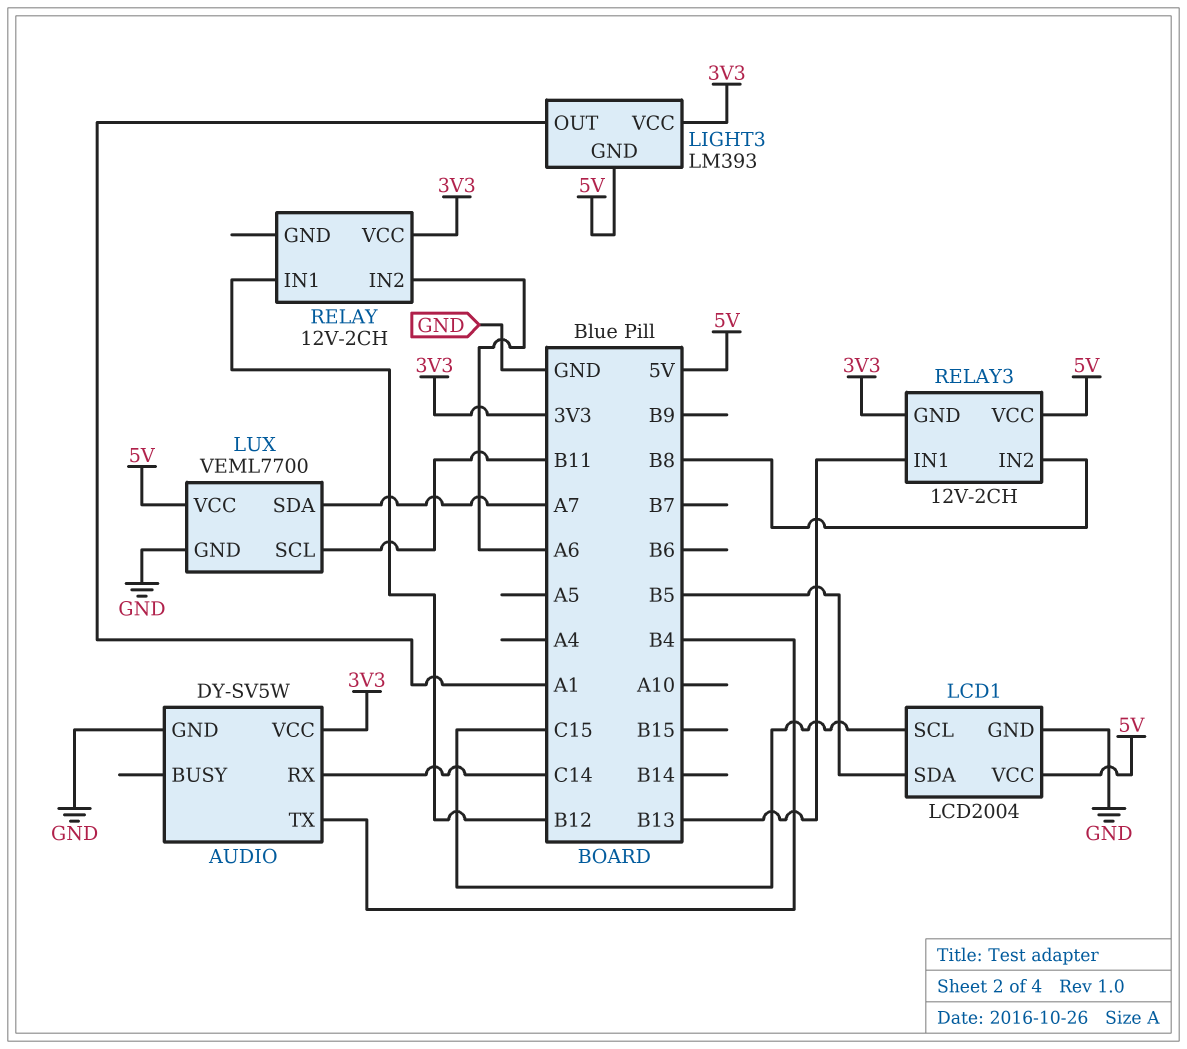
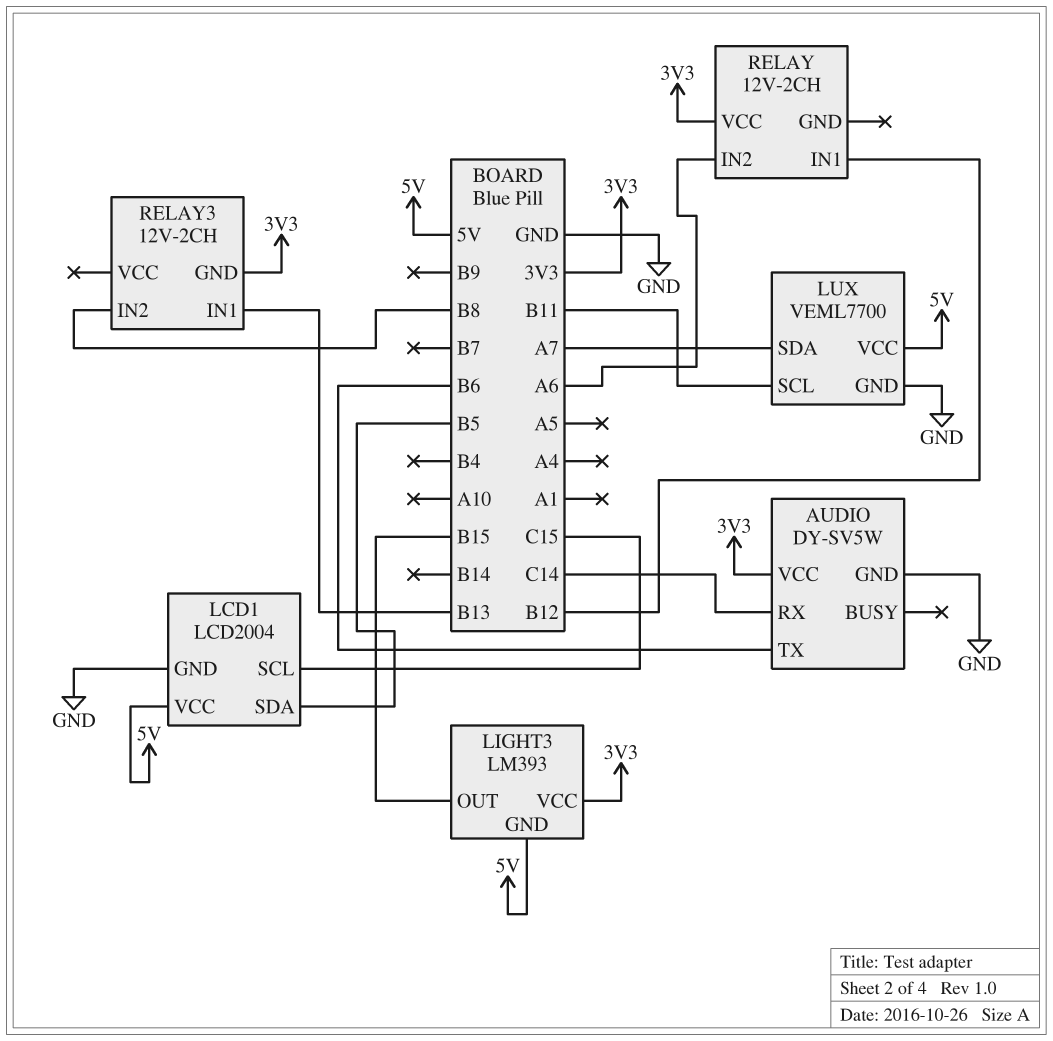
AUDIO pin TX: B4 -> B6
LIGHT3 pin OUT: A1 -> B15
RELAY3 pin VCC: 5V -> none

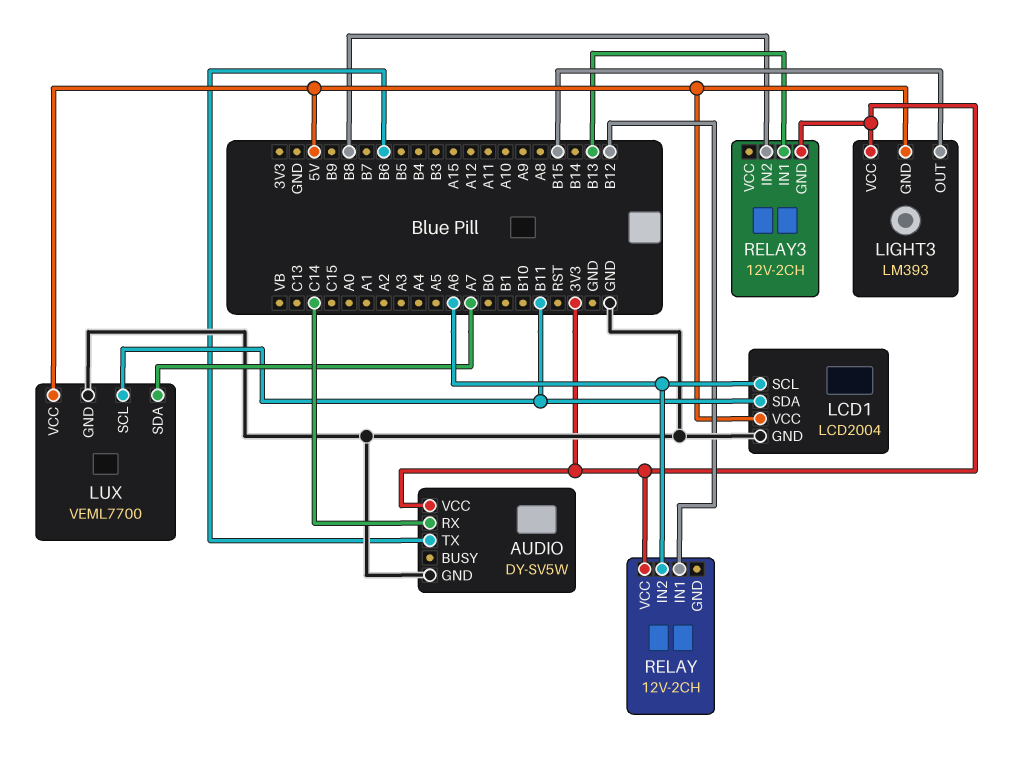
LCD1 pin SCL: C15 -> A6
LCD1 pin SDA: B5 -> B11

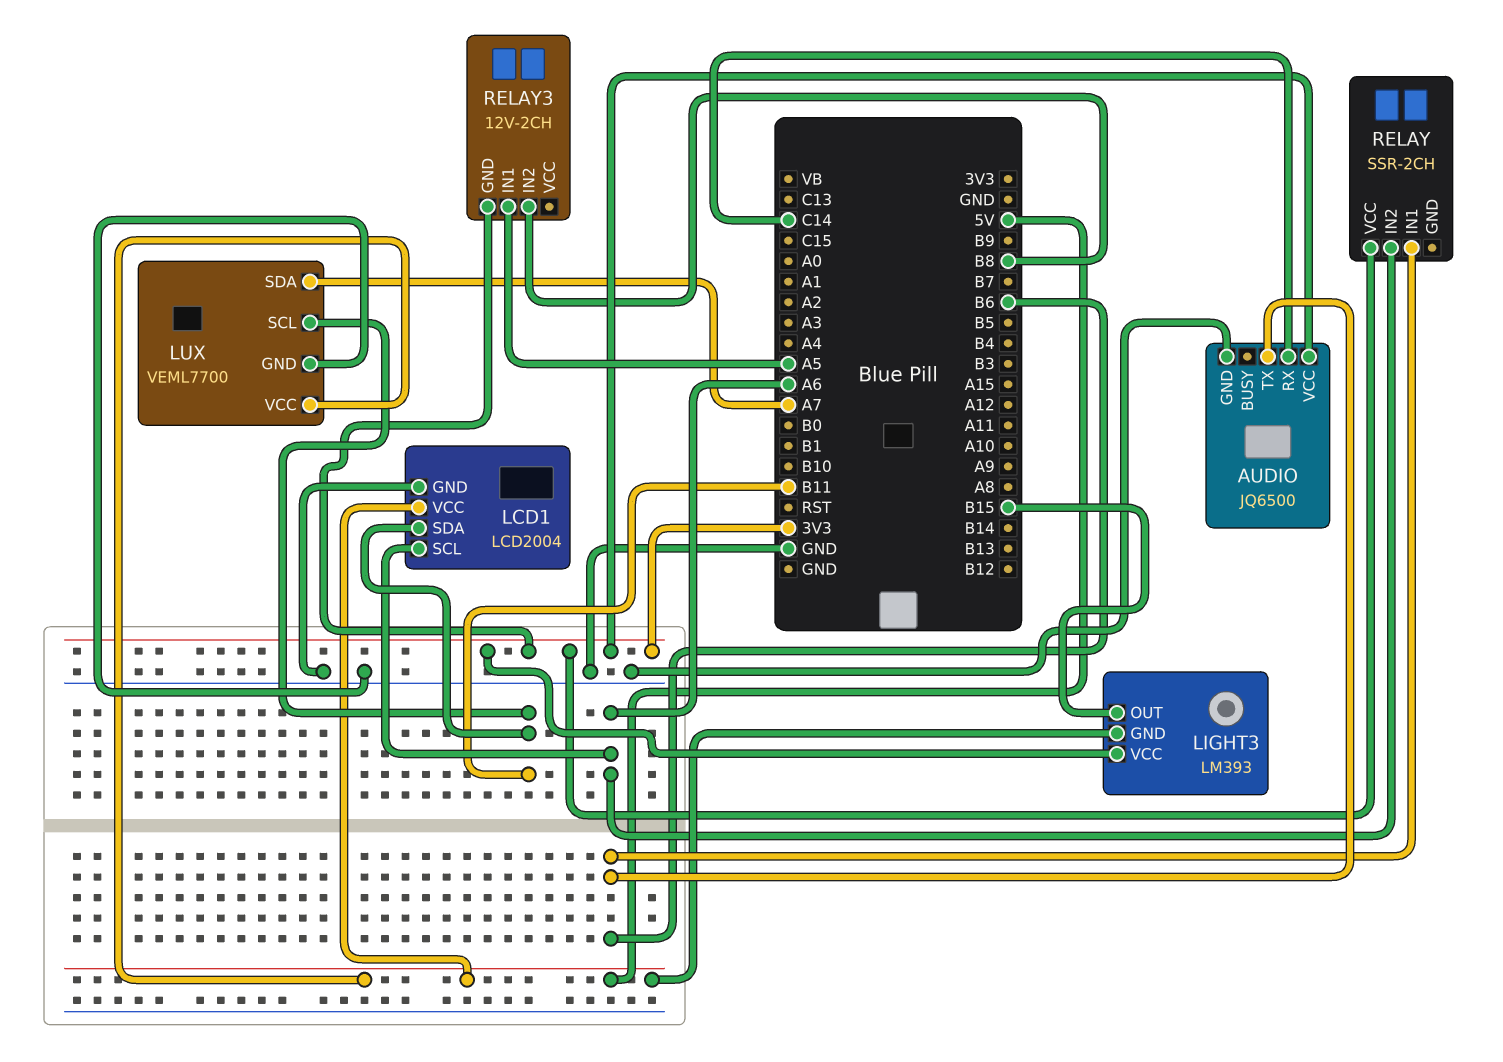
AUDIO: DY-SV5W -> JQ6500
RELAY: 12V-2CH -> SSR-2CH
RELAY pin IN1: B12 -> B6
RELAY3 pin IN1: B13 -> A5

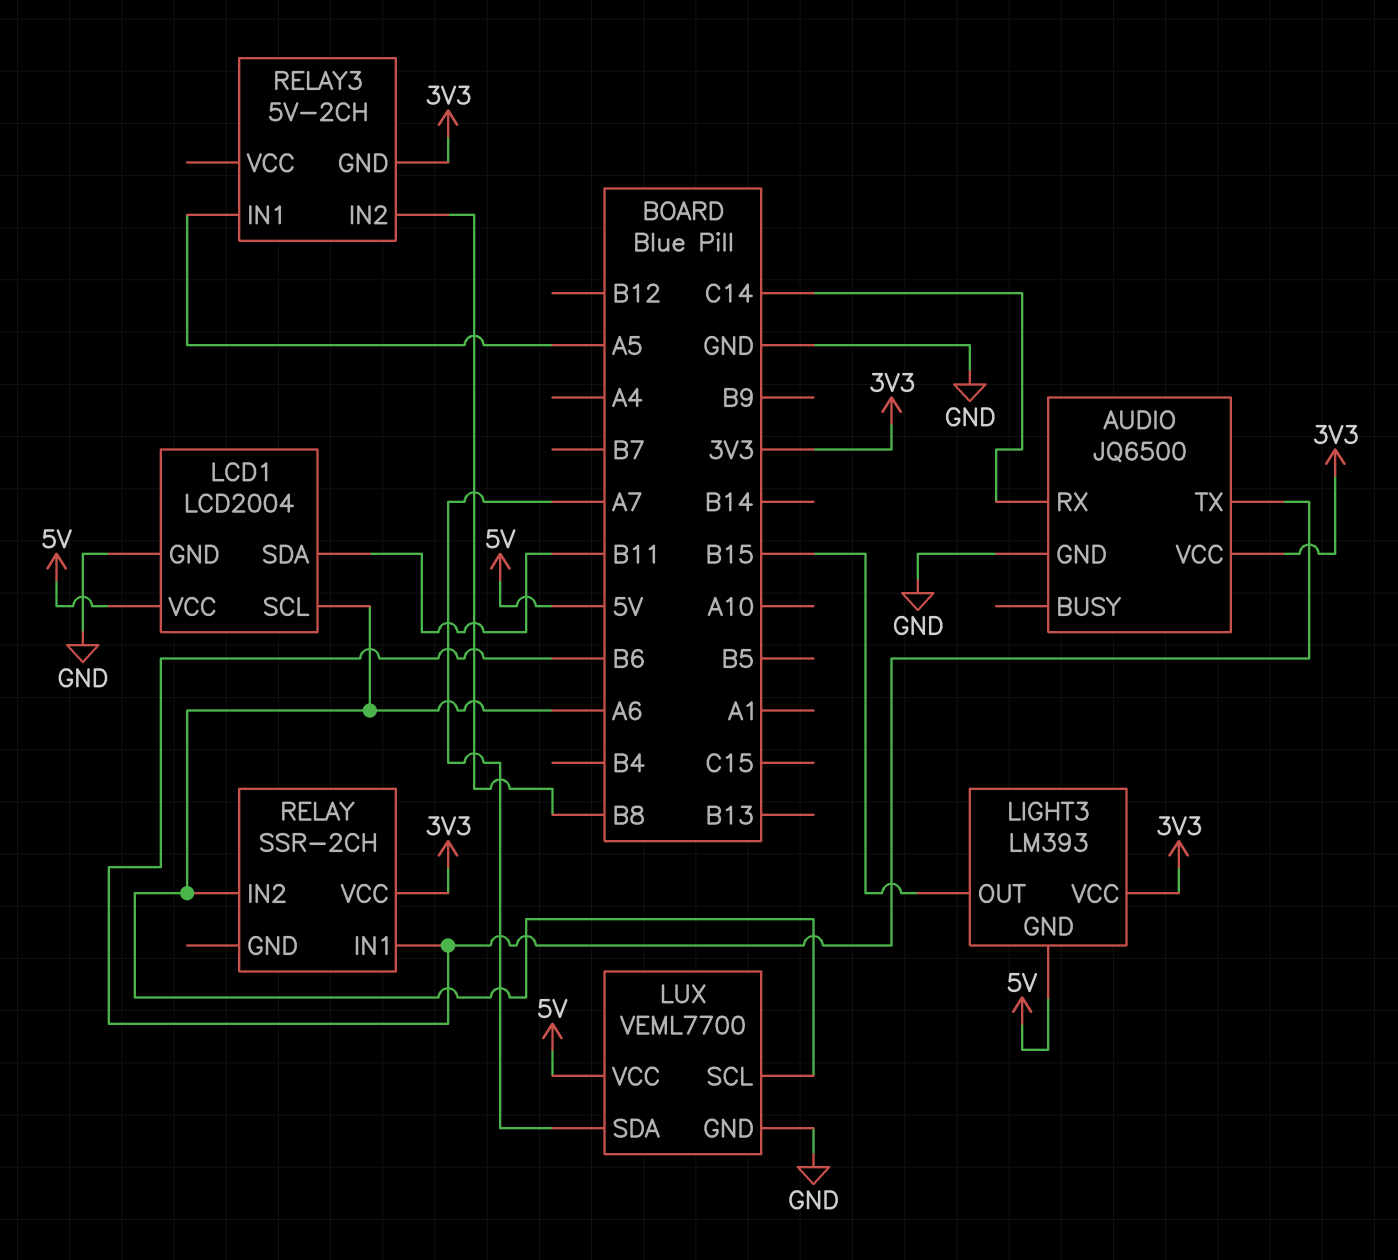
LUX pin SCL: B11 -> A6
RELAY3: 12V-2CH -> 5V-2CH

